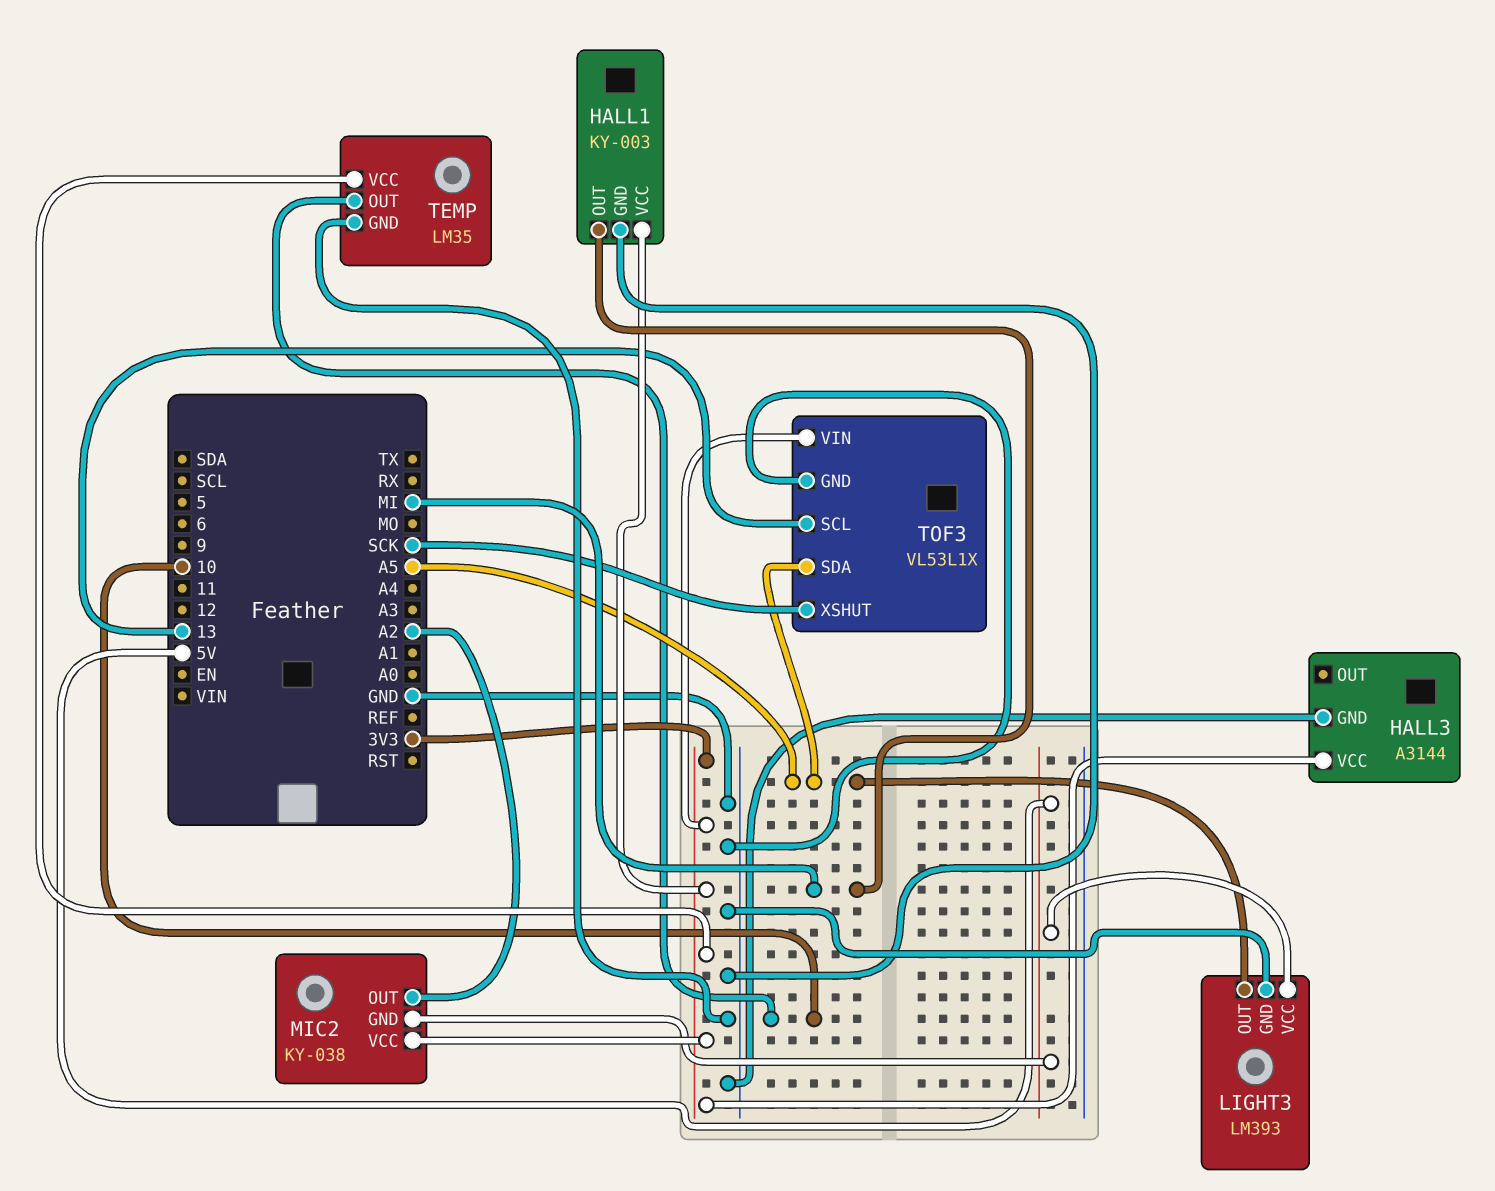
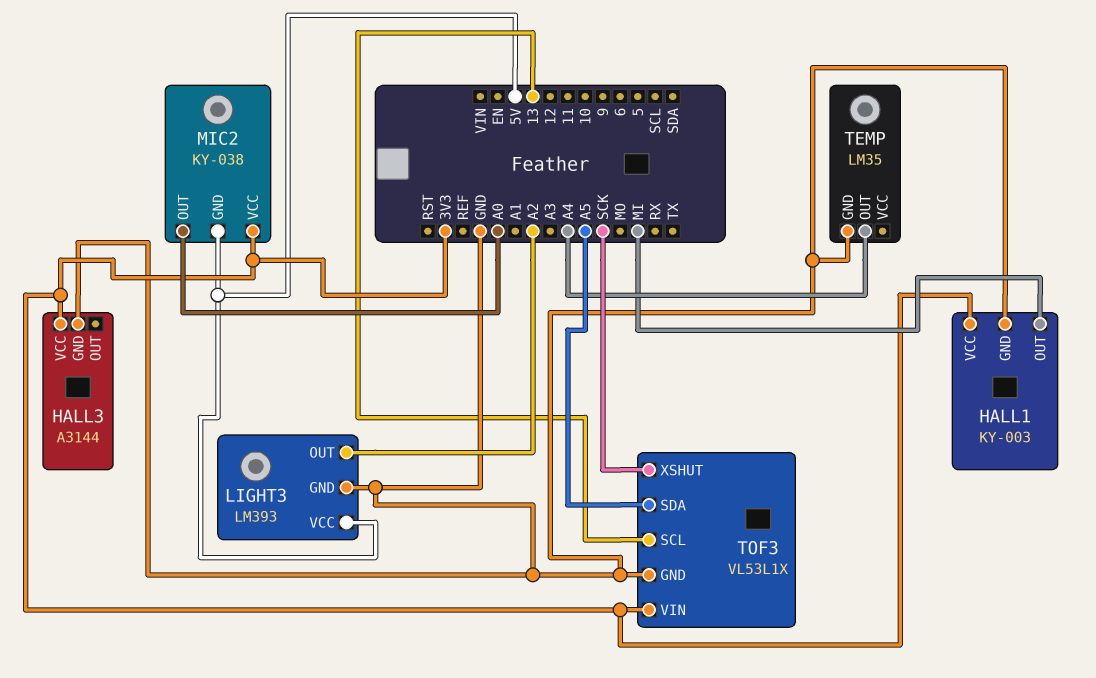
LIGHT3 pin OUT: A5 -> A2
MIC2 pin OUT: A2 -> A0
TEMP pin OUT: 10 -> A4
TEMP pin VCC: 3V3 -> none

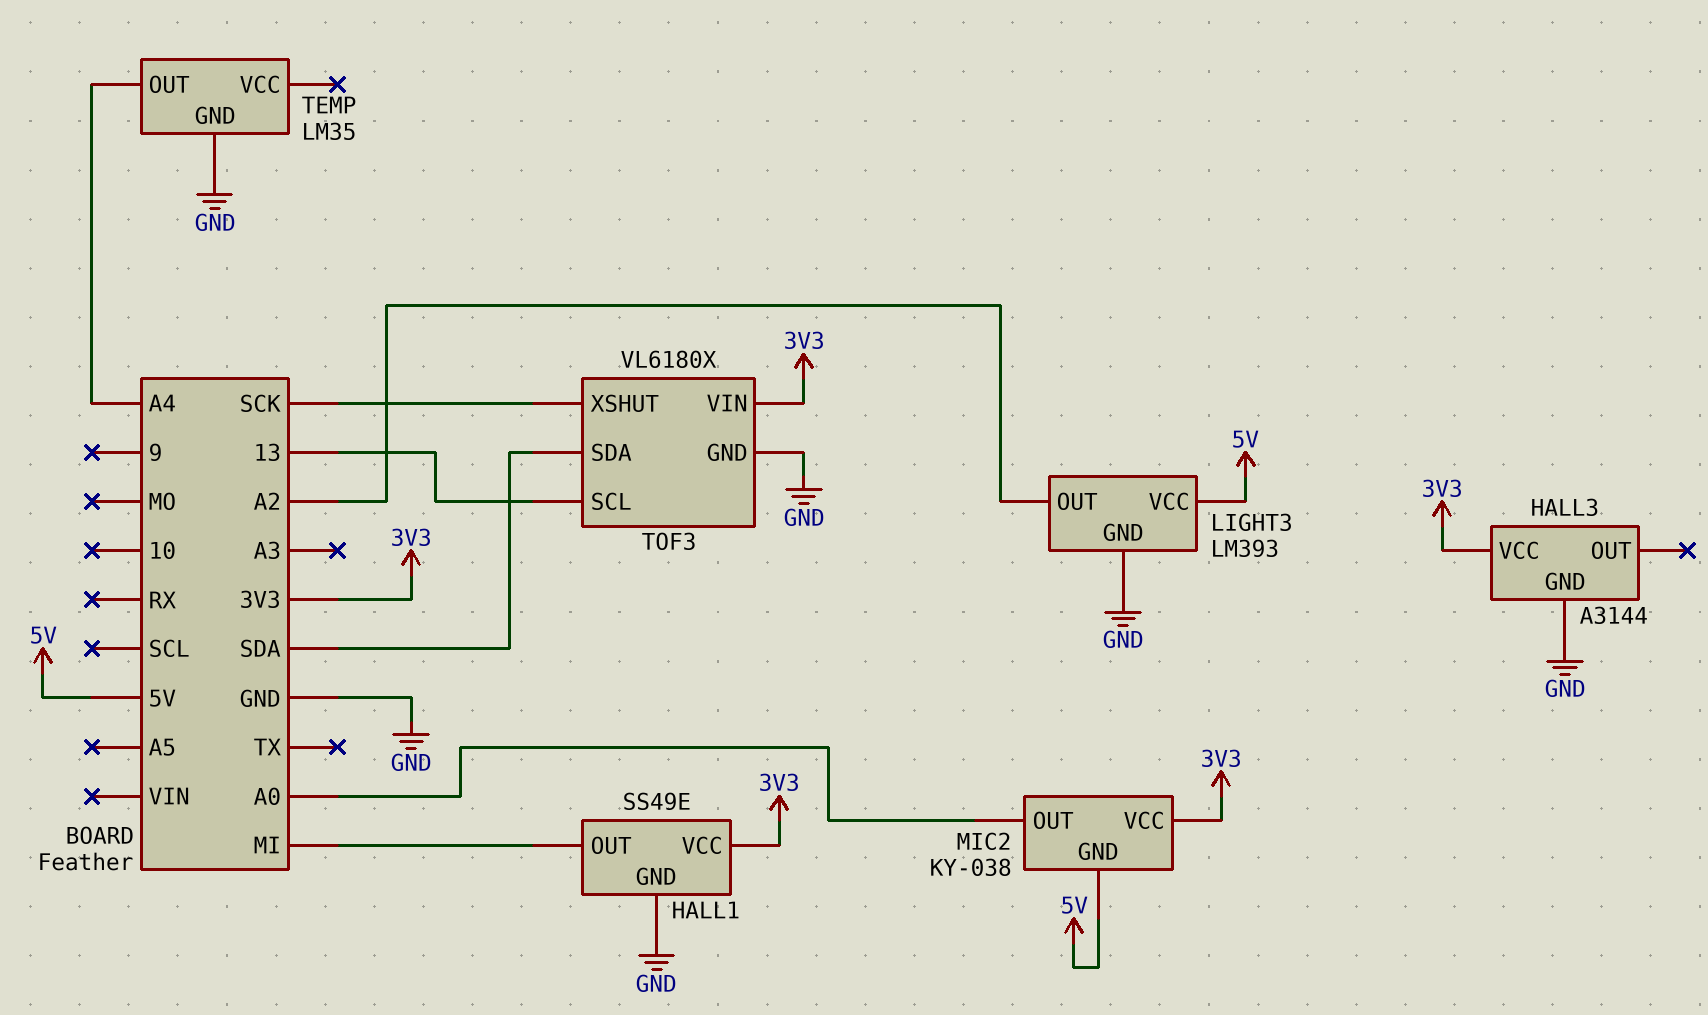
HALL1: KY-003 -> SS49E
TOF3: VL53L1X -> VL6180X
TOF3 pin SDA: A5 -> SDA

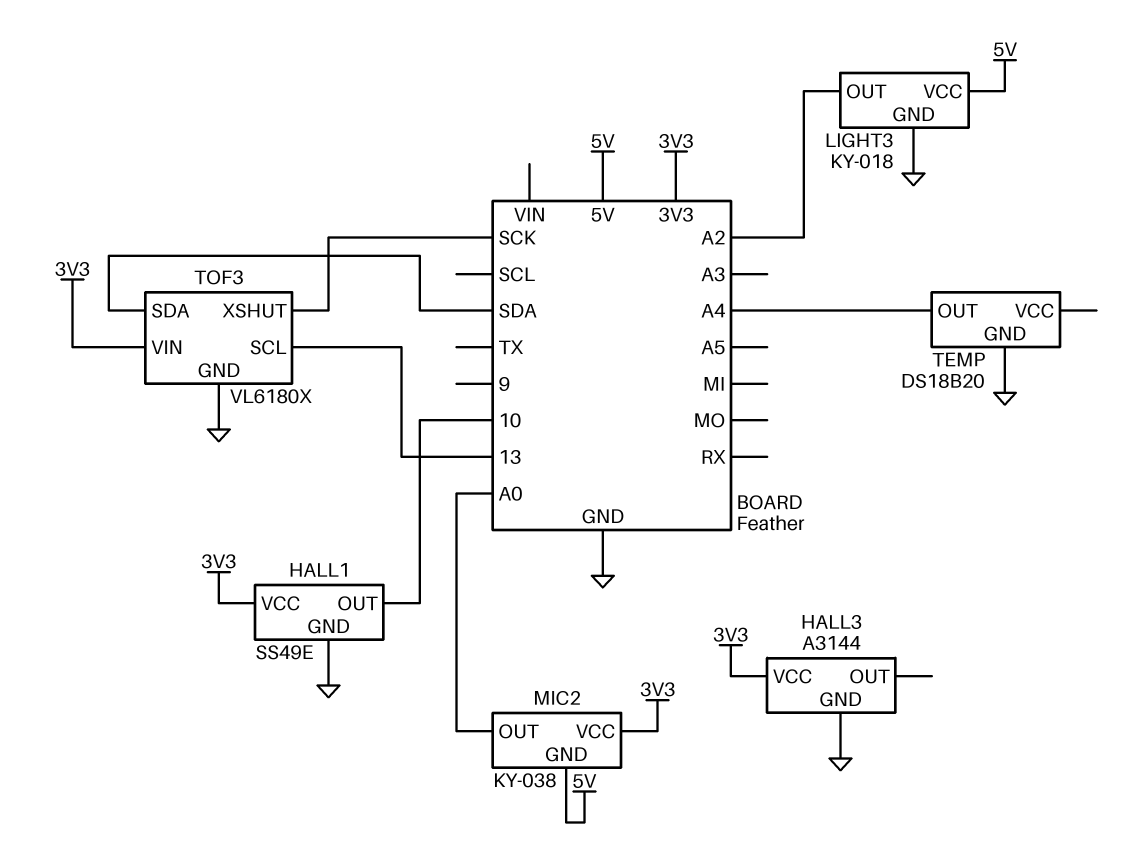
HALL1 pin OUT: MI -> 10
LIGHT3: LM393 -> KY-018
TEMP: LM35 -> DS18B20

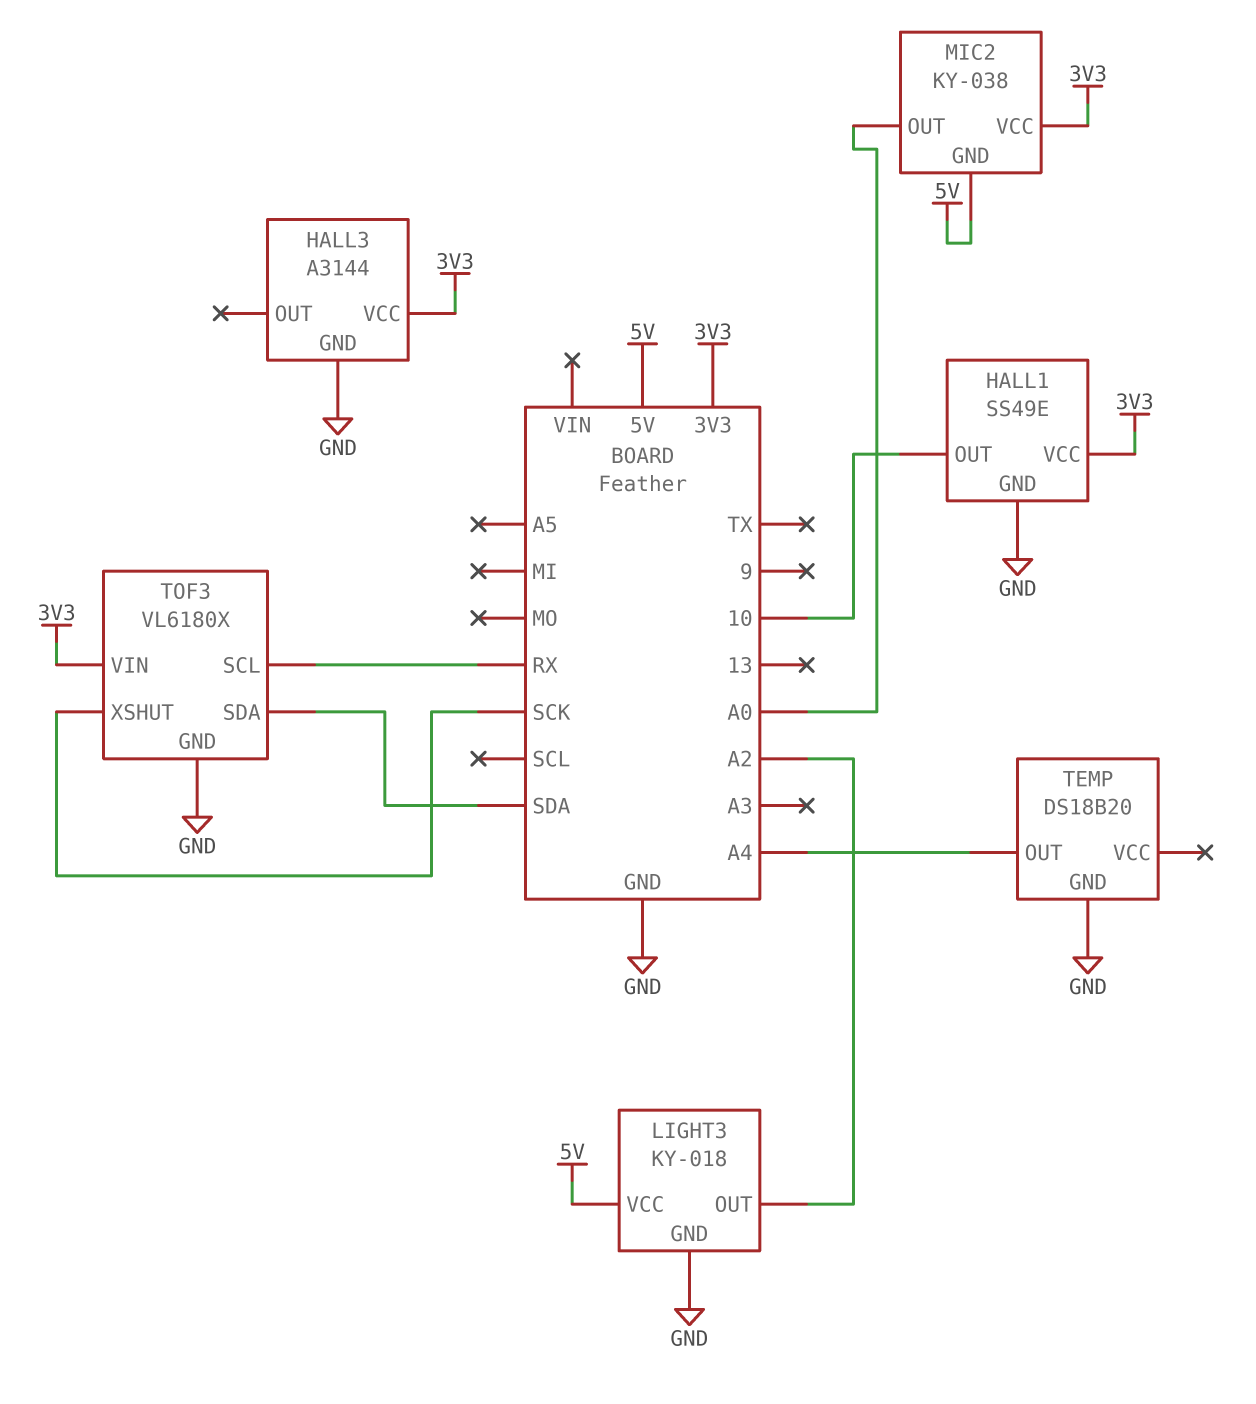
TOF3 pin SCL: 13 -> RX

